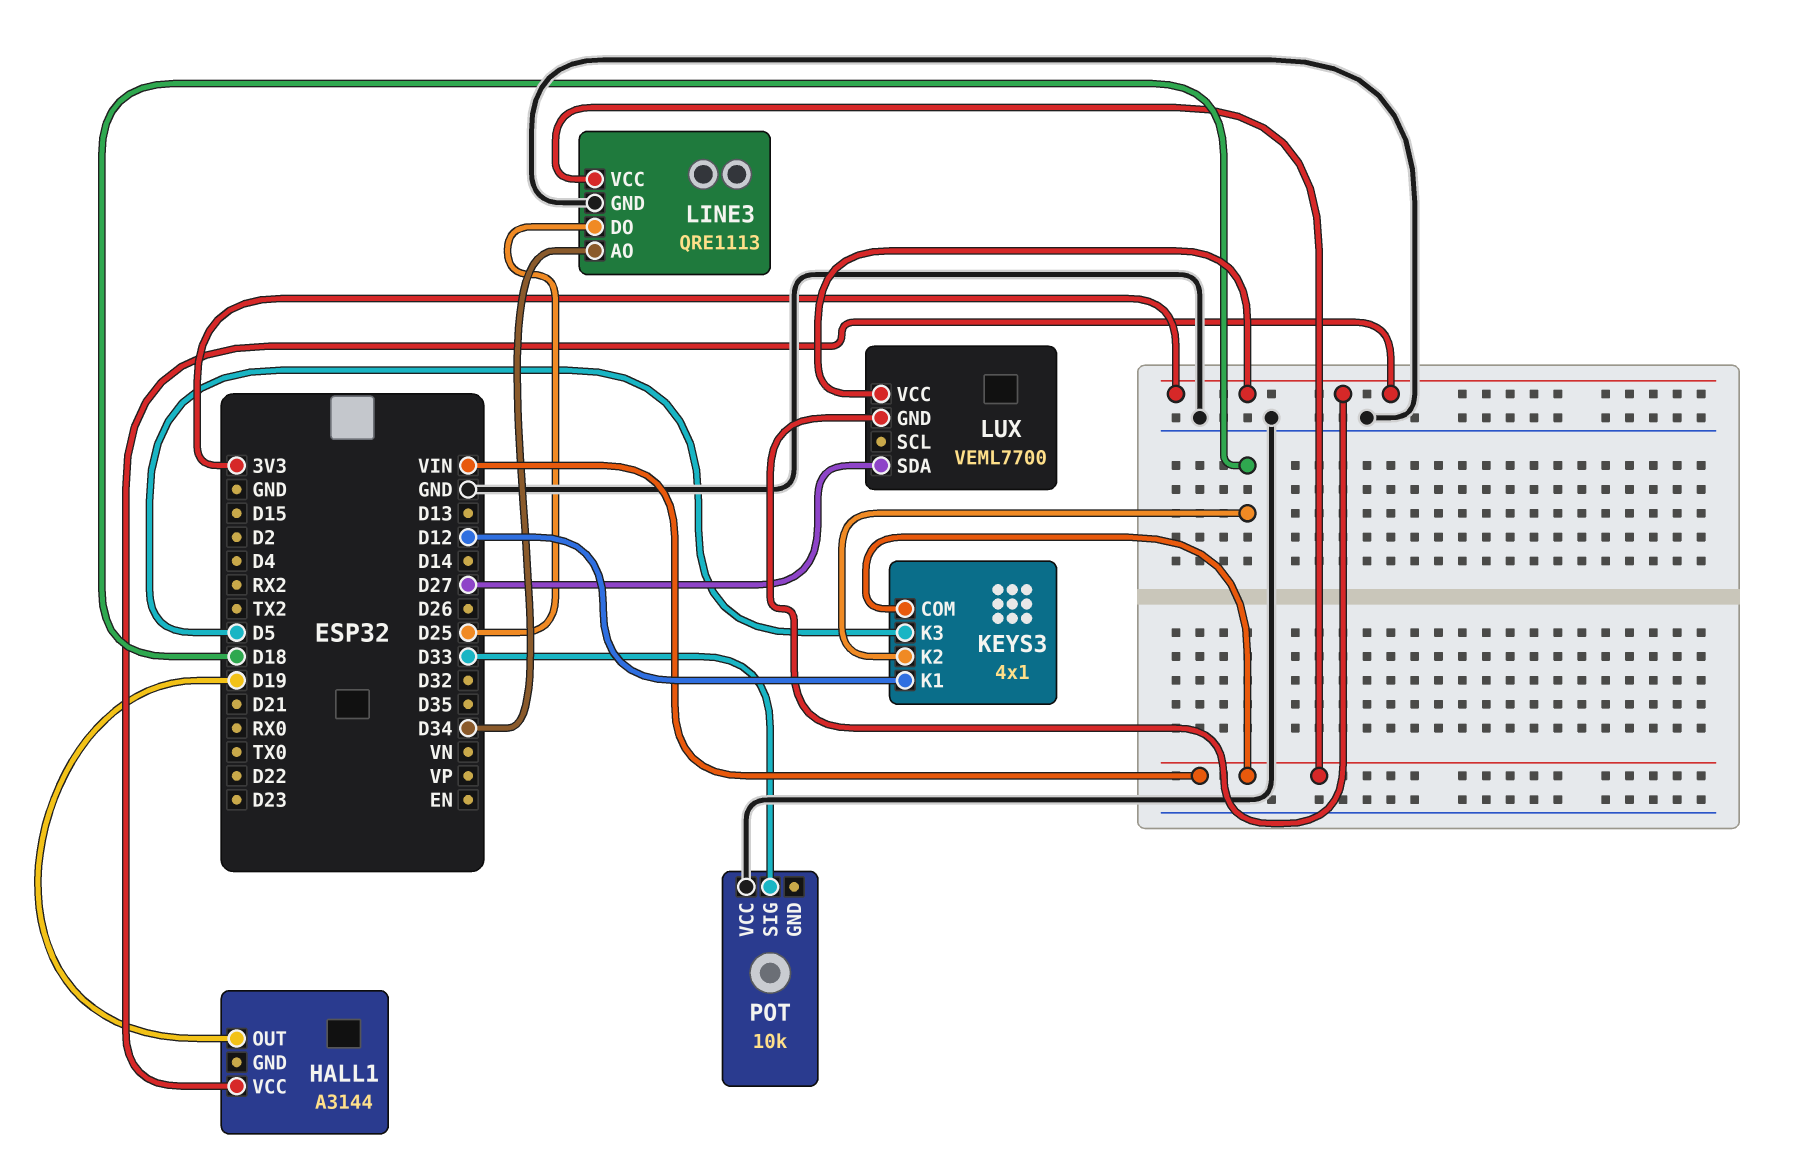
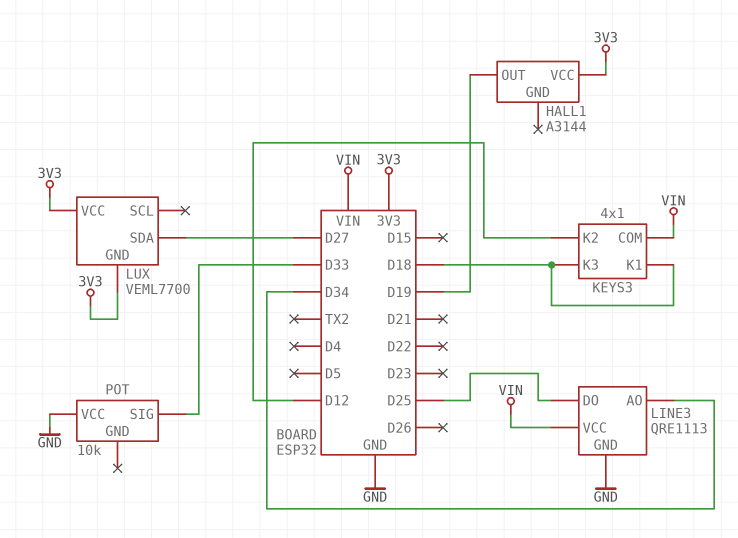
KEYS3 pin K1: D12 -> D18
KEYS3 pin K2: D18 -> D12
KEYS3 pin K3: D5 -> D18

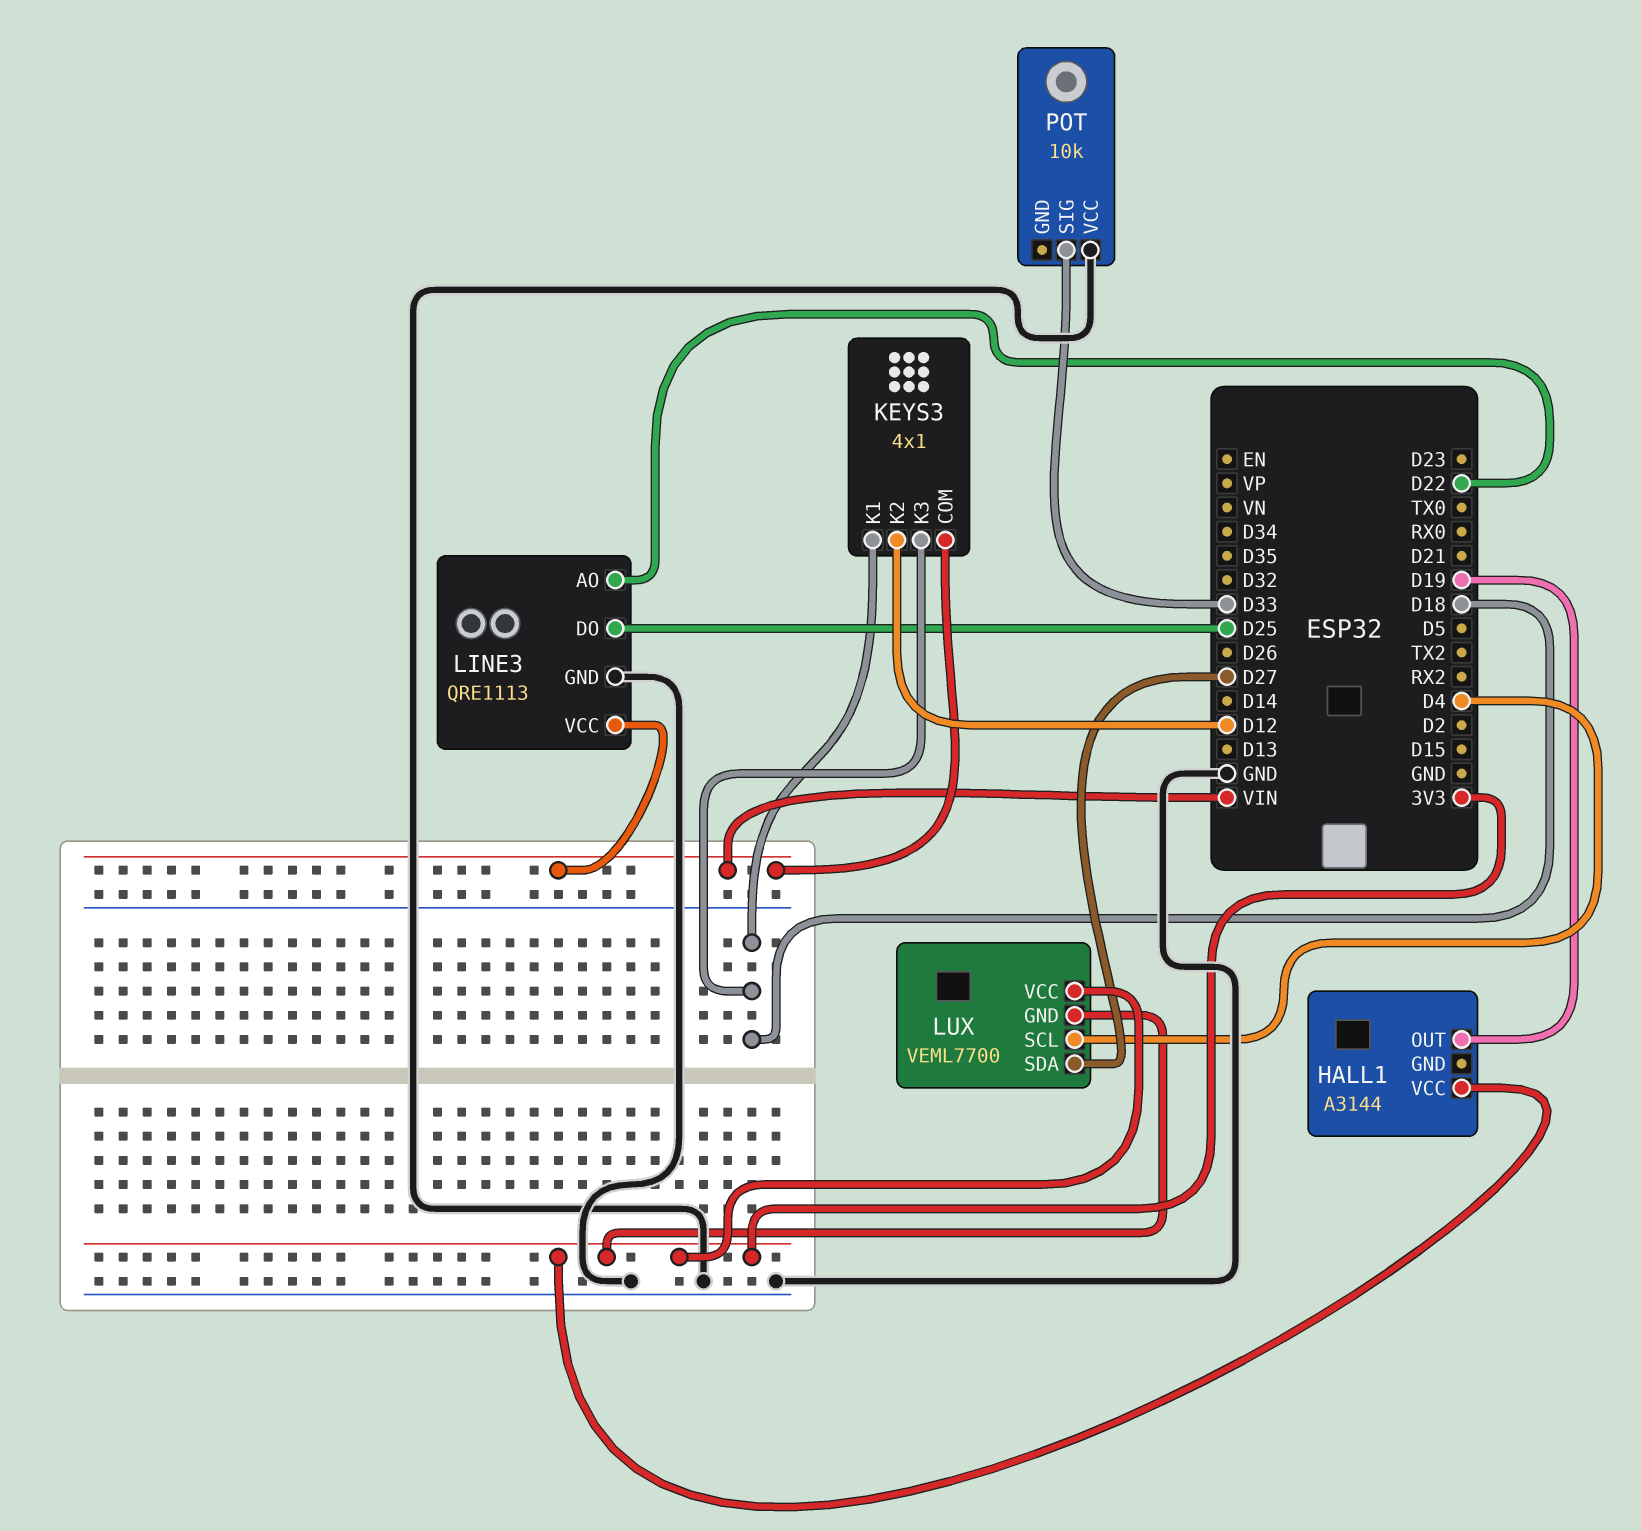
LINE3 pin AO: D34 -> D22
LUX pin SCL: none -> D4

